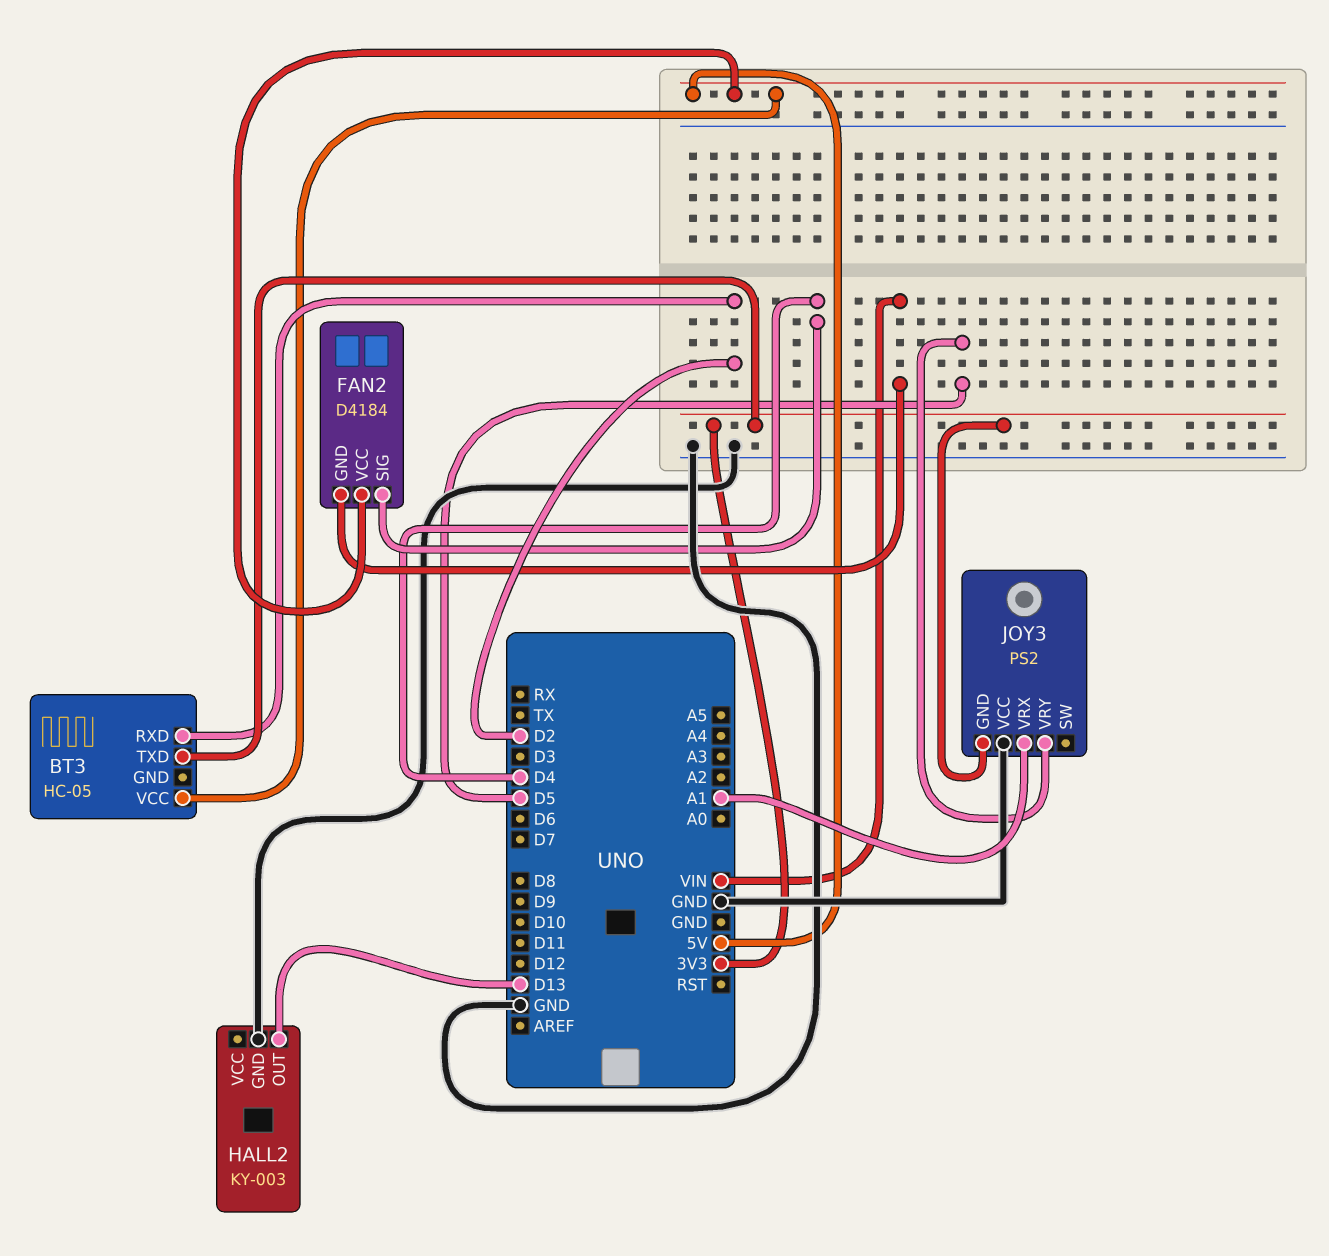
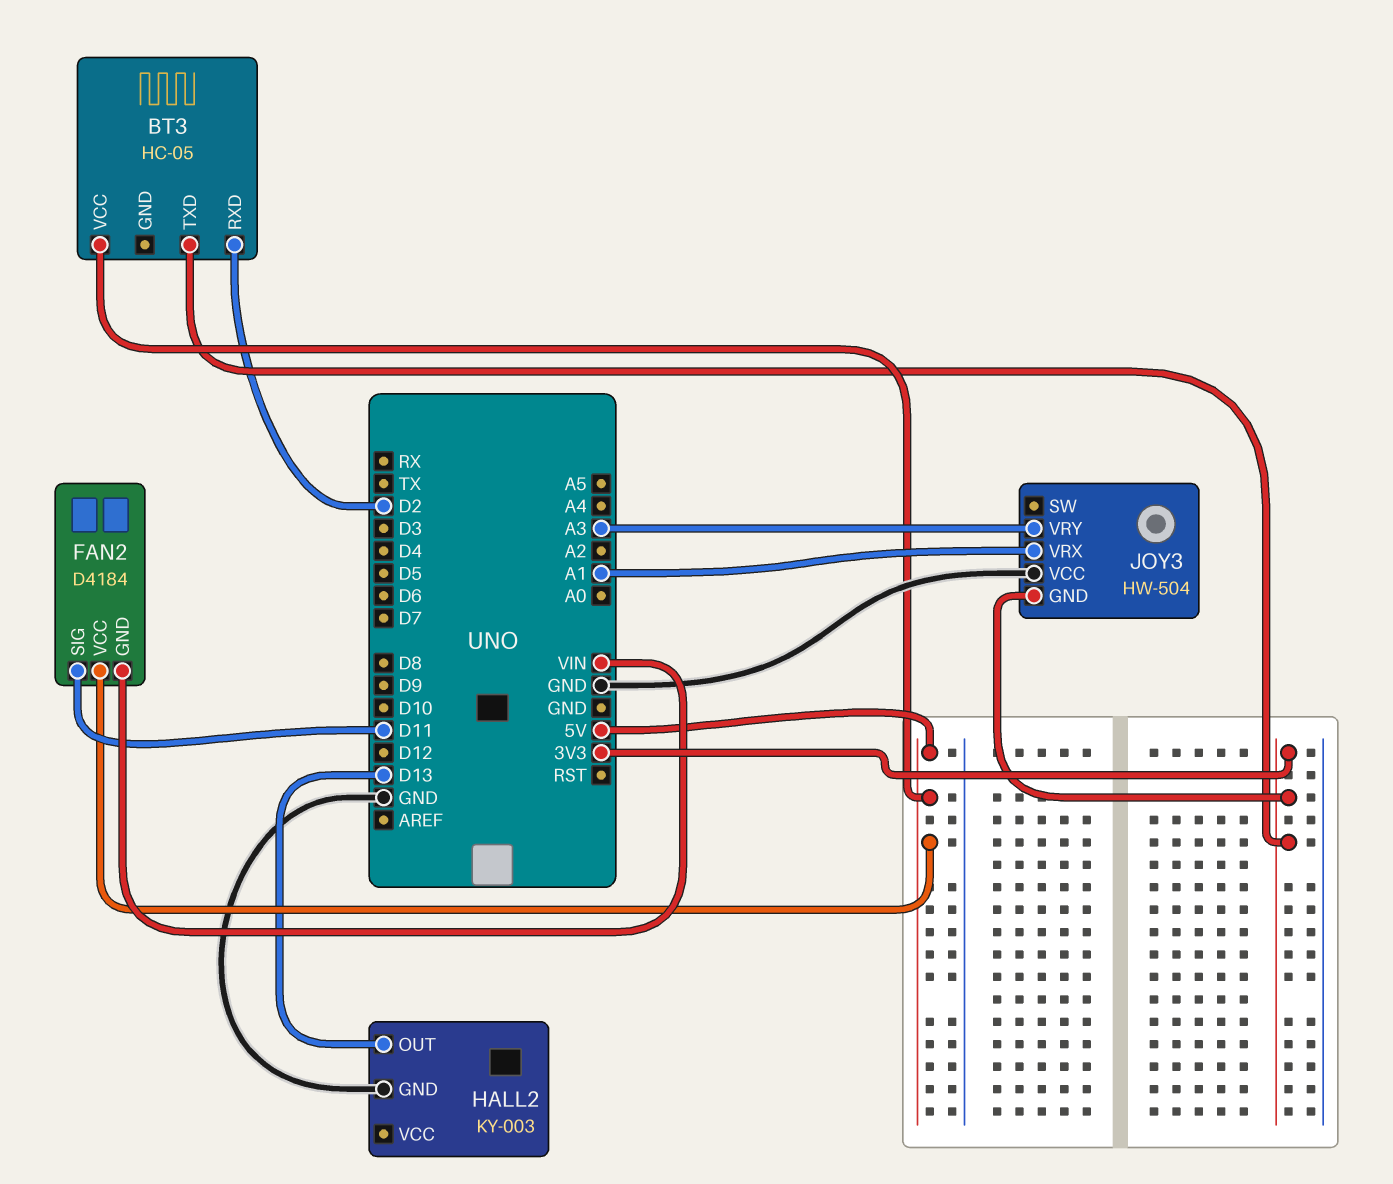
FAN2 pin SIG: D4 -> D11
JOY3: PS2 -> HW-504
JOY3 pin VRY: D5 -> A3

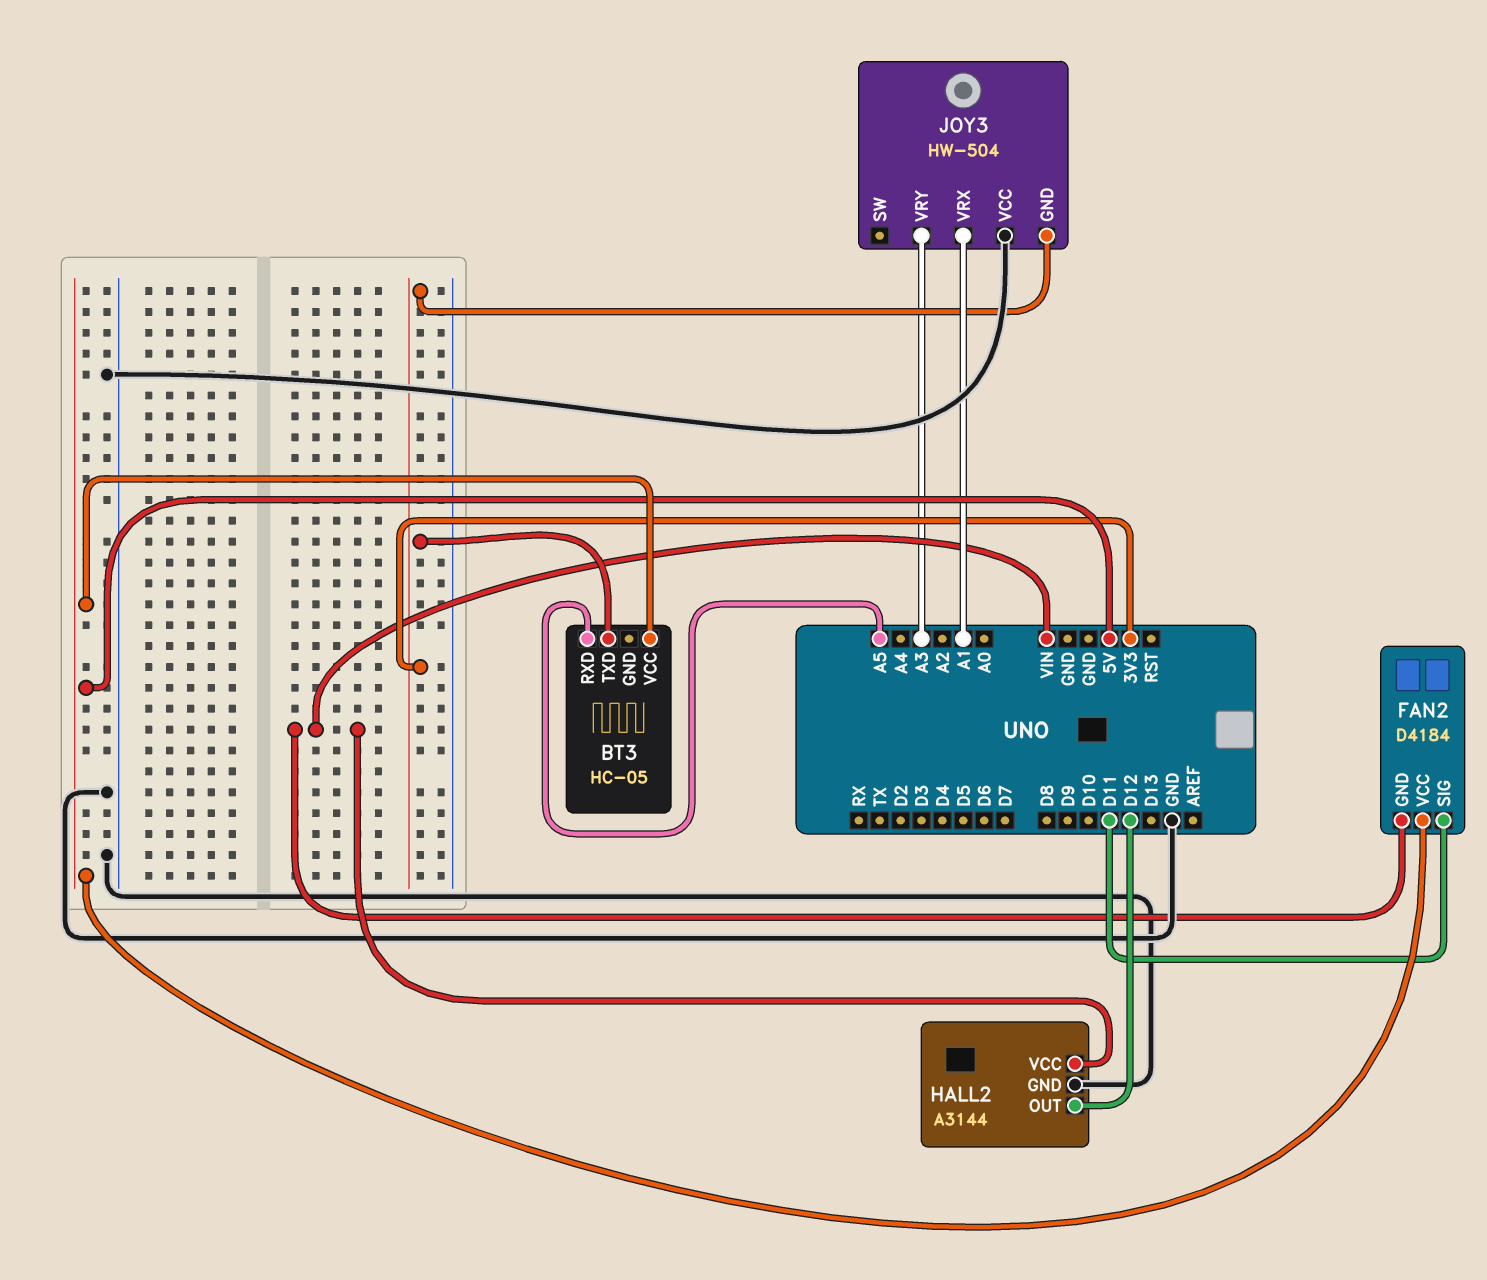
BT3 pin RXD: D2 -> A5
HALL2: KY-003 -> A3144
HALL2 pin OUT: D13 -> D12
HALL2 pin VCC: none -> VIN

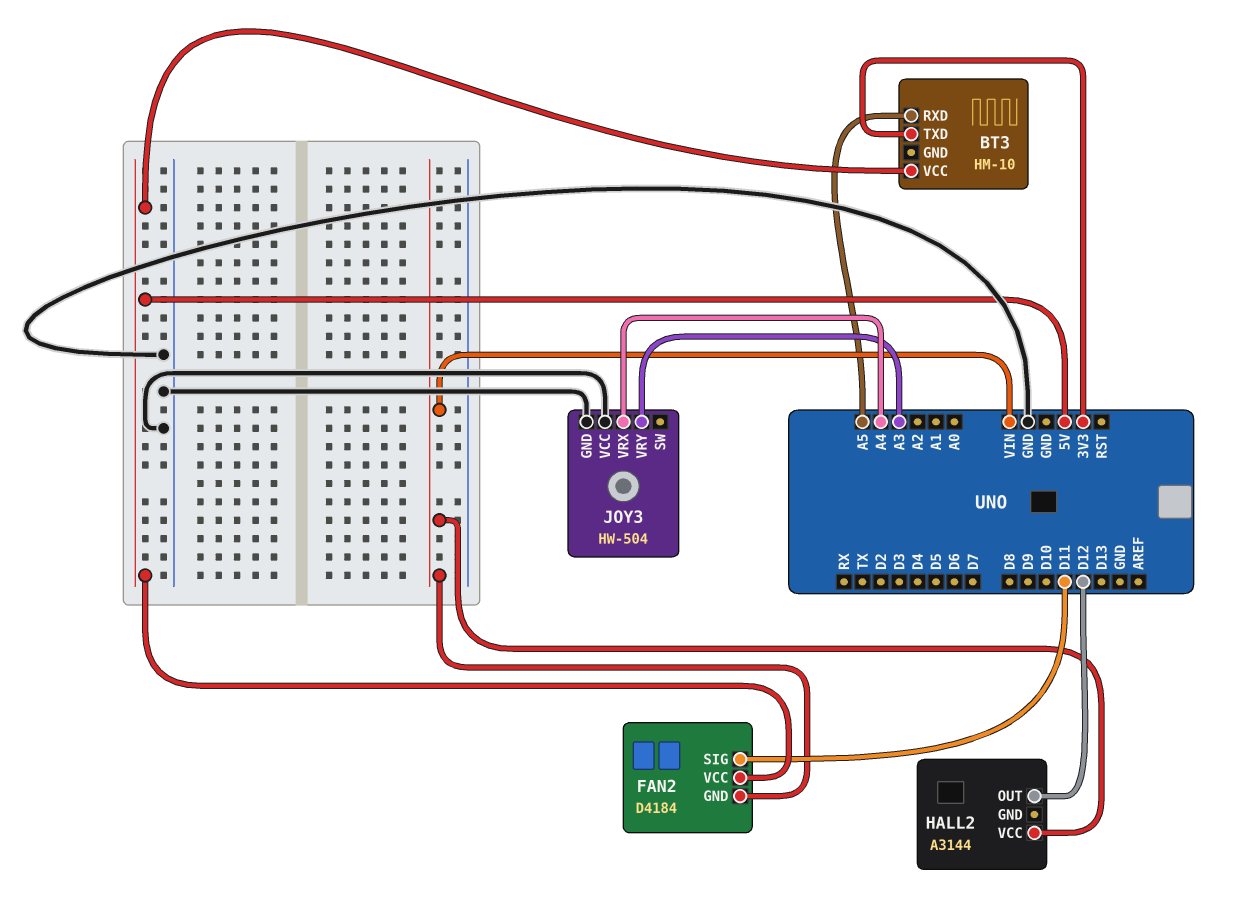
BT3: HC-05 -> HM-10
HALL2 pin GND: GND -> none
JOY3 pin GND: 3V3 -> GND
JOY3 pin VRX: A1 -> A4

